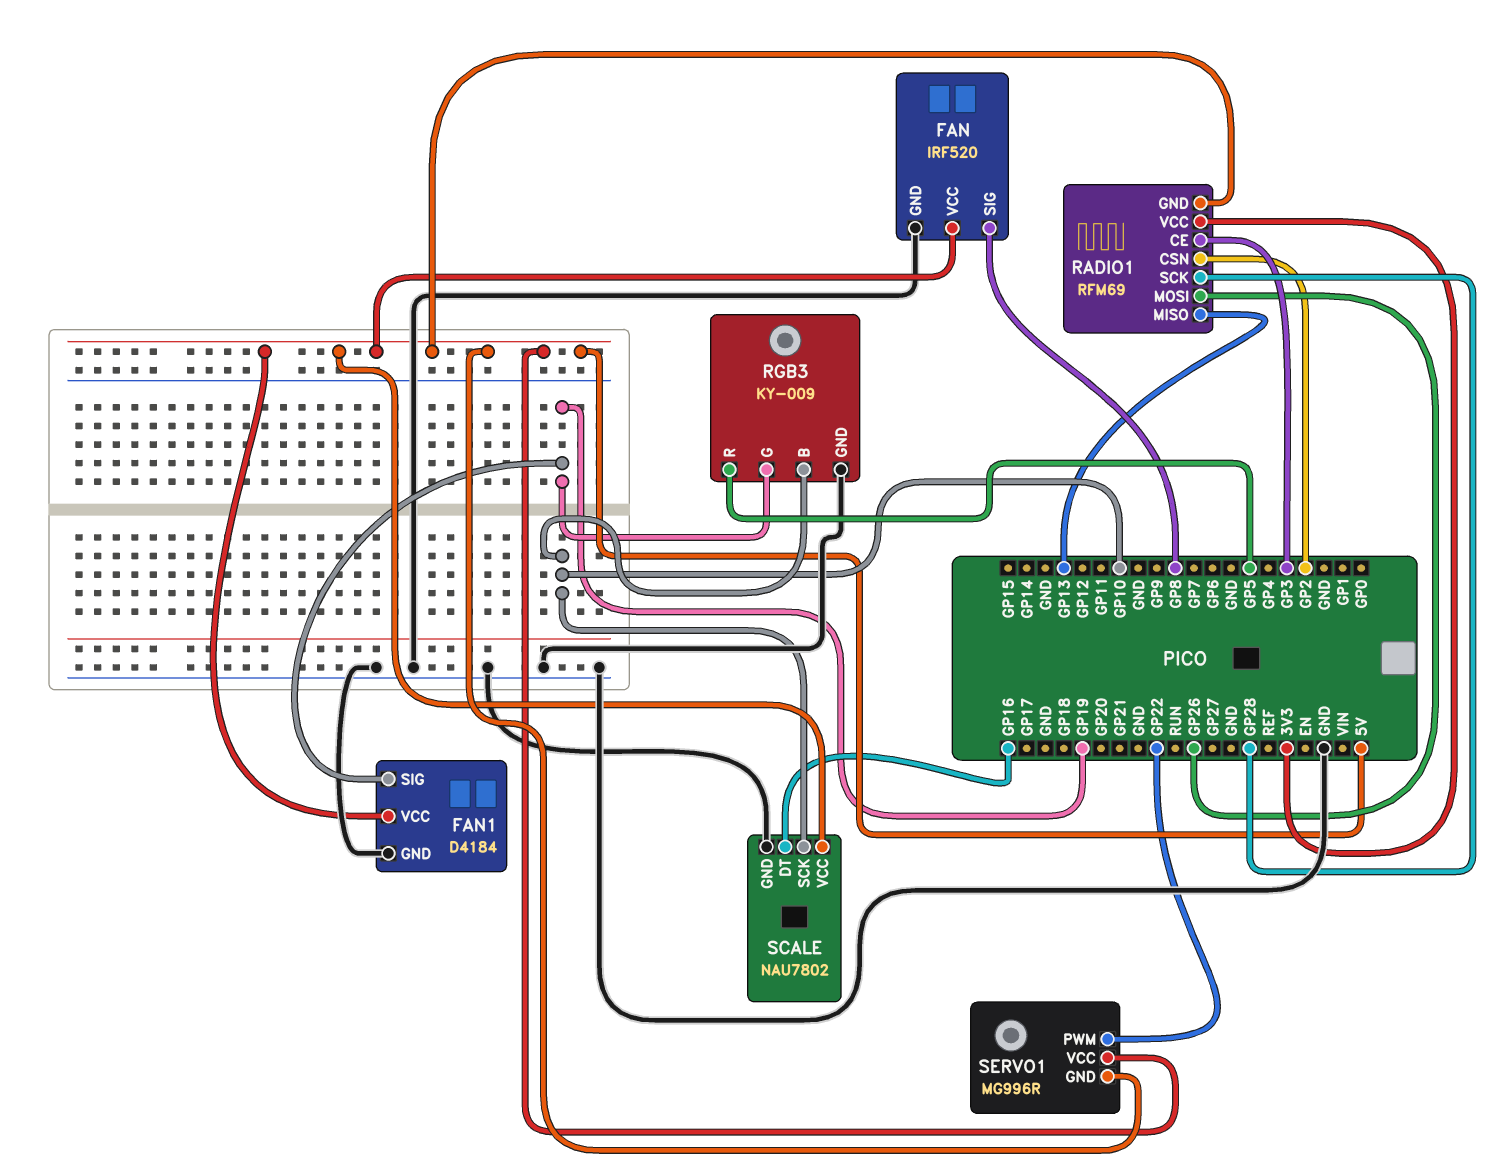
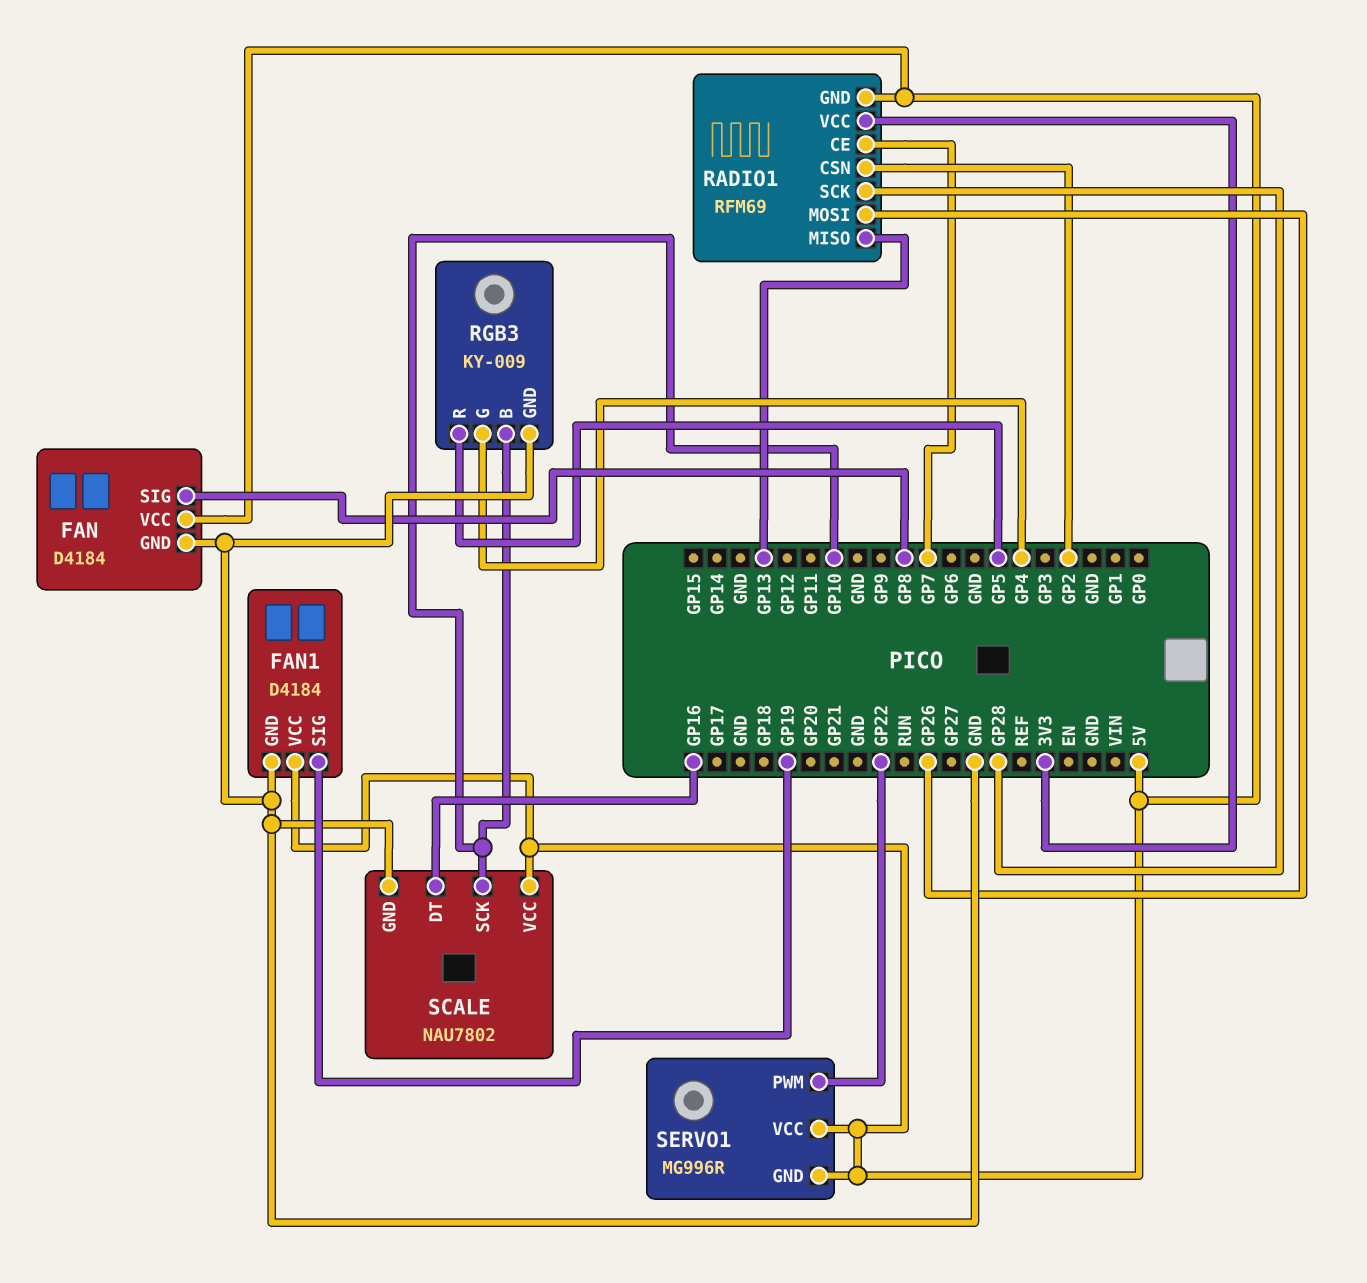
FAN: IRF520 -> D4184
RADIO1 pin CE: GP3 -> GP7
RGB3 pin G: GP19 -> GP4

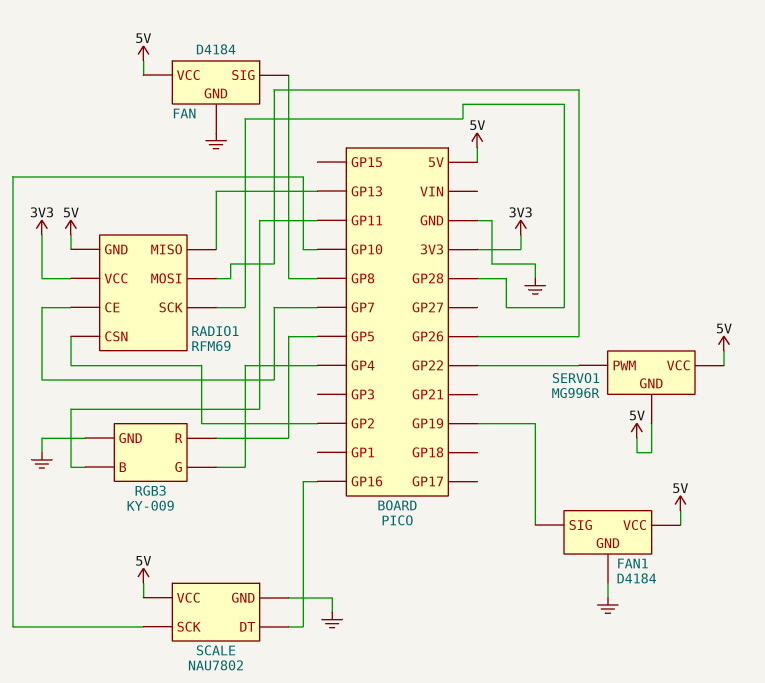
RGB3 pin B: GP10 -> GP11

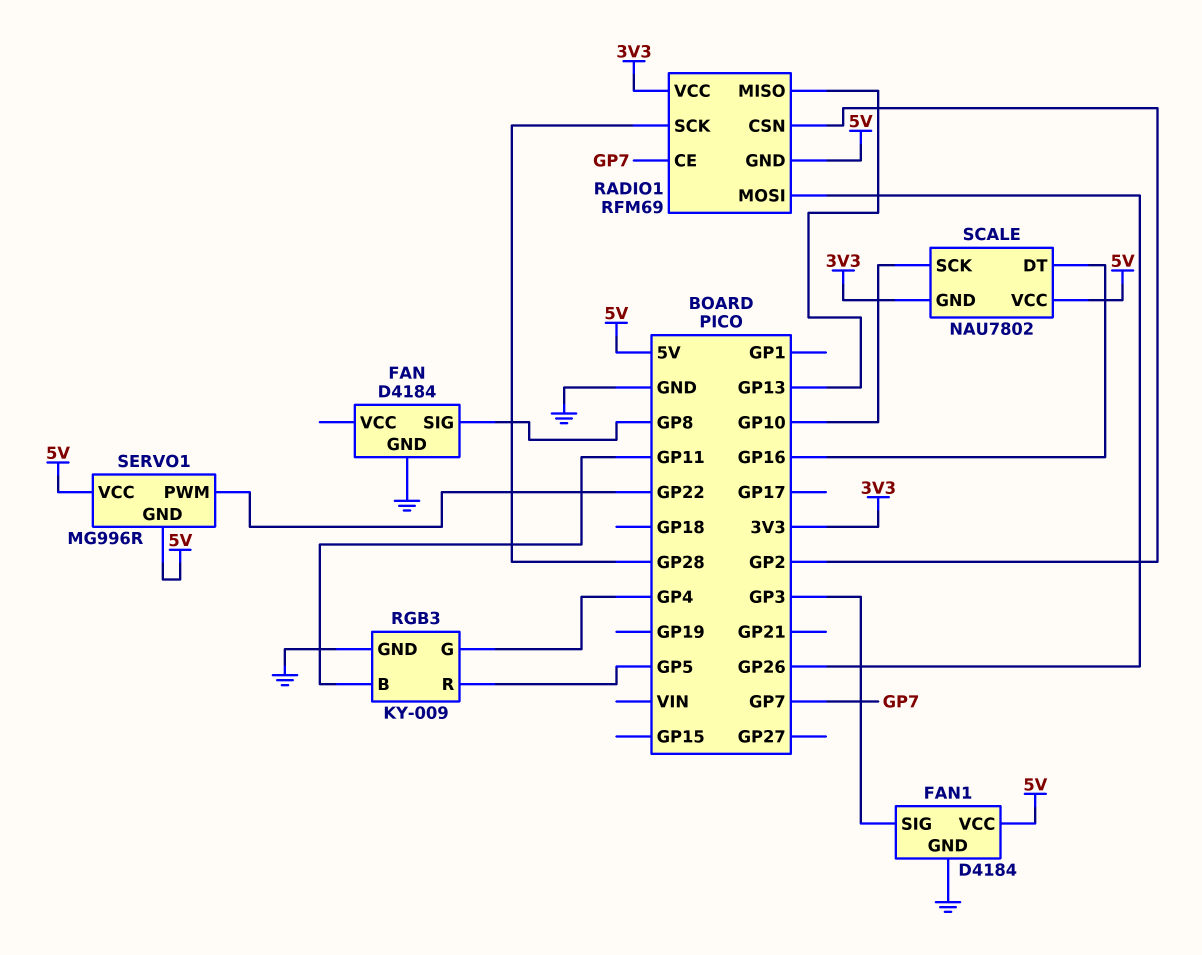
FAN pin VCC: 5V -> none
FAN1 pin SIG: GP19 -> GP3
SCALE pin GND: GND -> 3V3

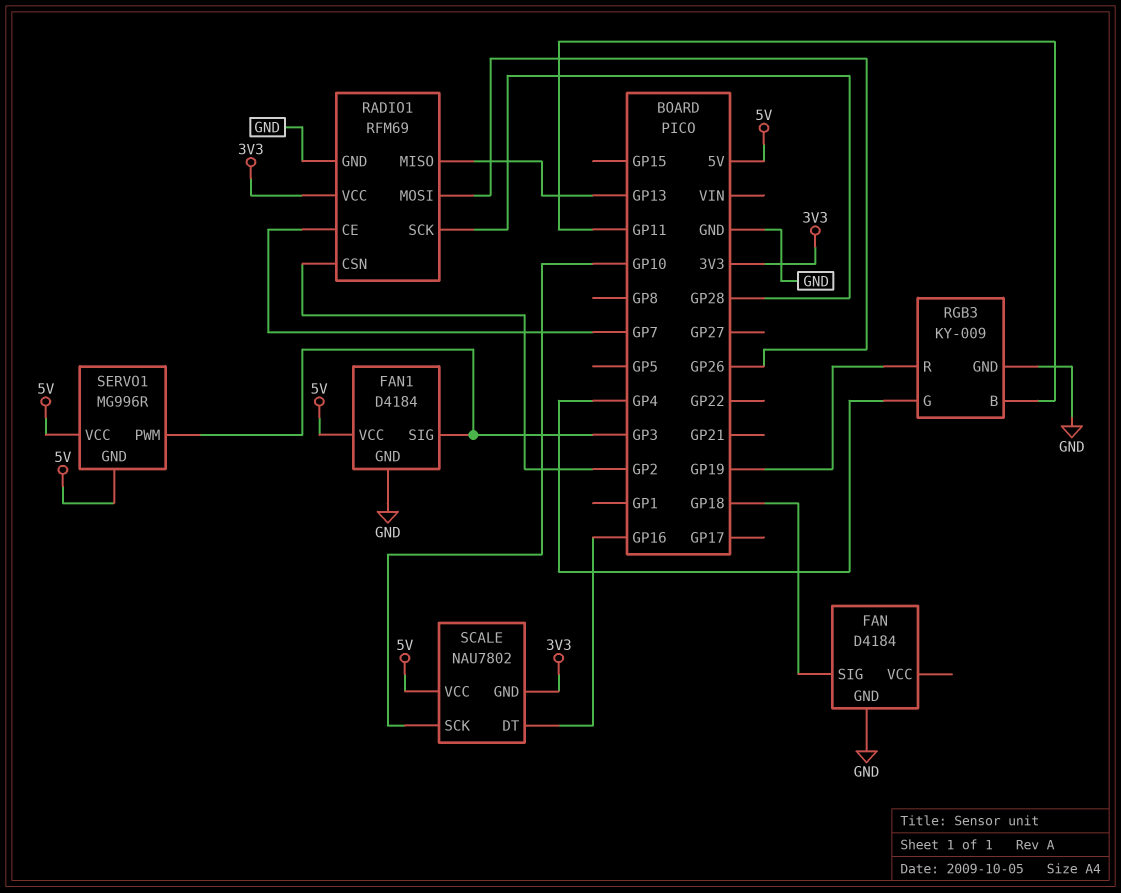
FAN pin SIG: GP8 -> GP18
RADIO1 pin GND: 5V -> GND
RGB3 pin R: GP5 -> GP19
SERVO1 pin PWM: GP22 -> GP3

